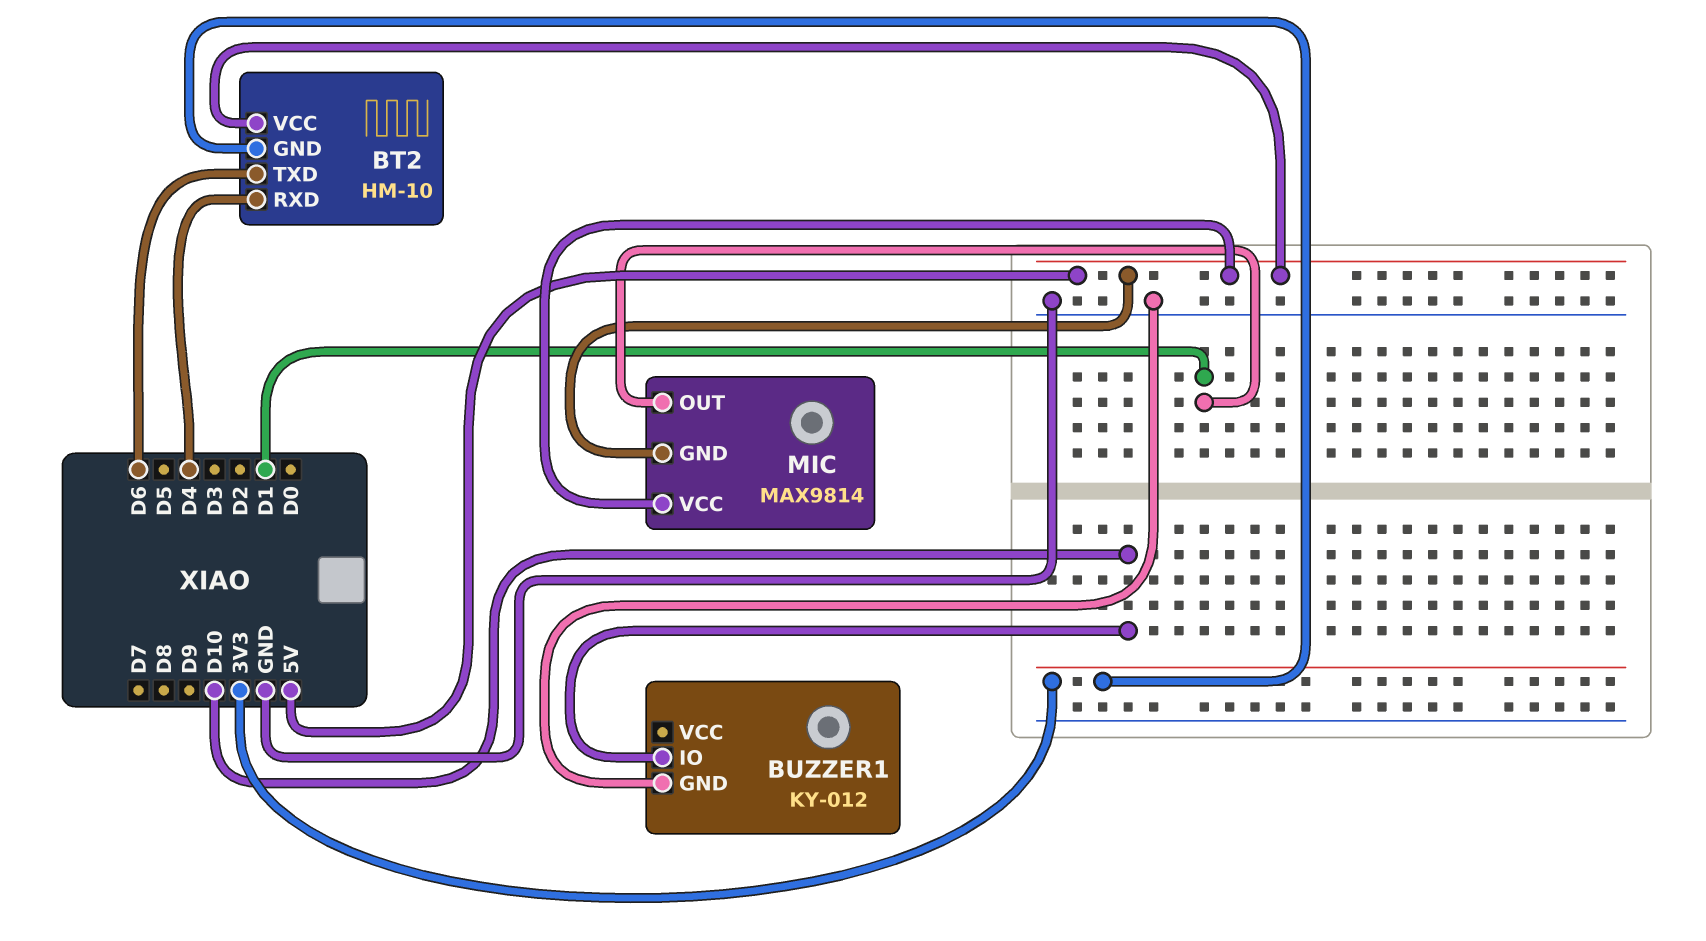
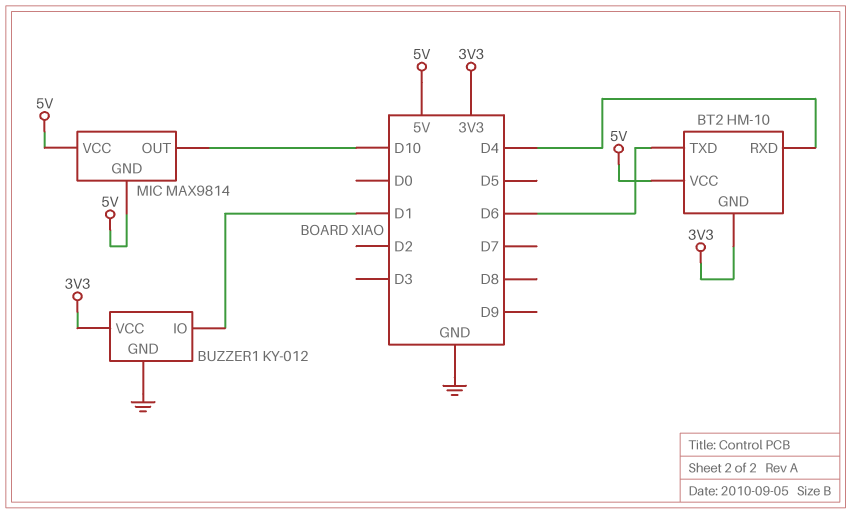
BUZZER1 pin IO: D10 -> D1
BUZZER1 pin VCC: none -> 3V3
MIC pin OUT: D1 -> D10

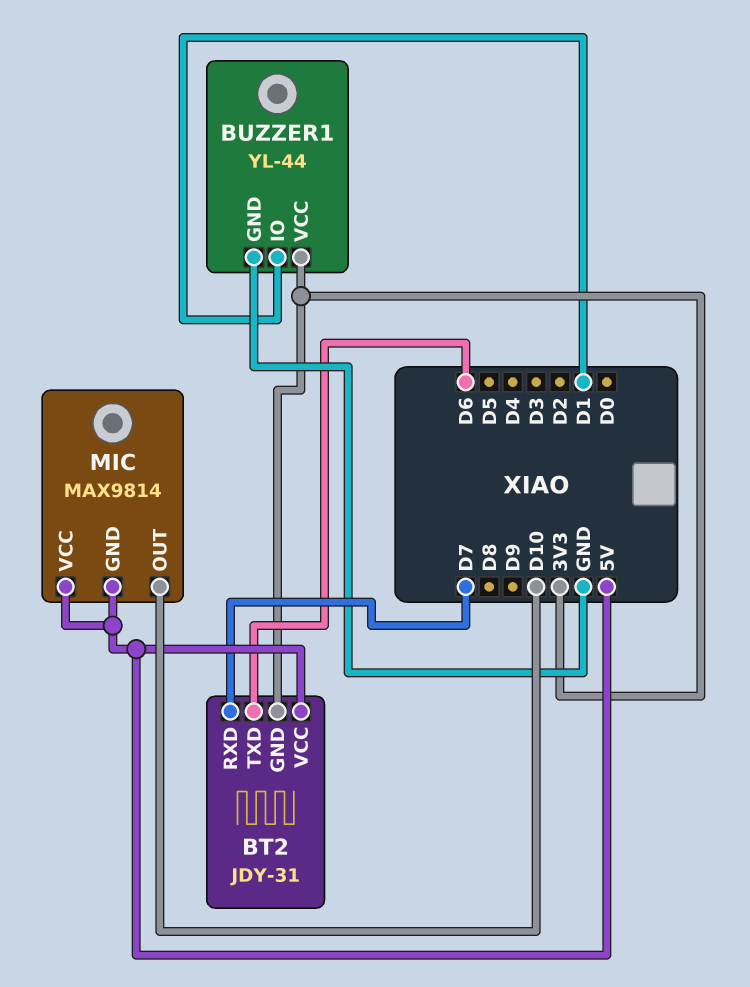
BT2: HM-10 -> JDY-31
BT2 pin RXD: D4 -> D7
BUZZER1: KY-012 -> YL-44

